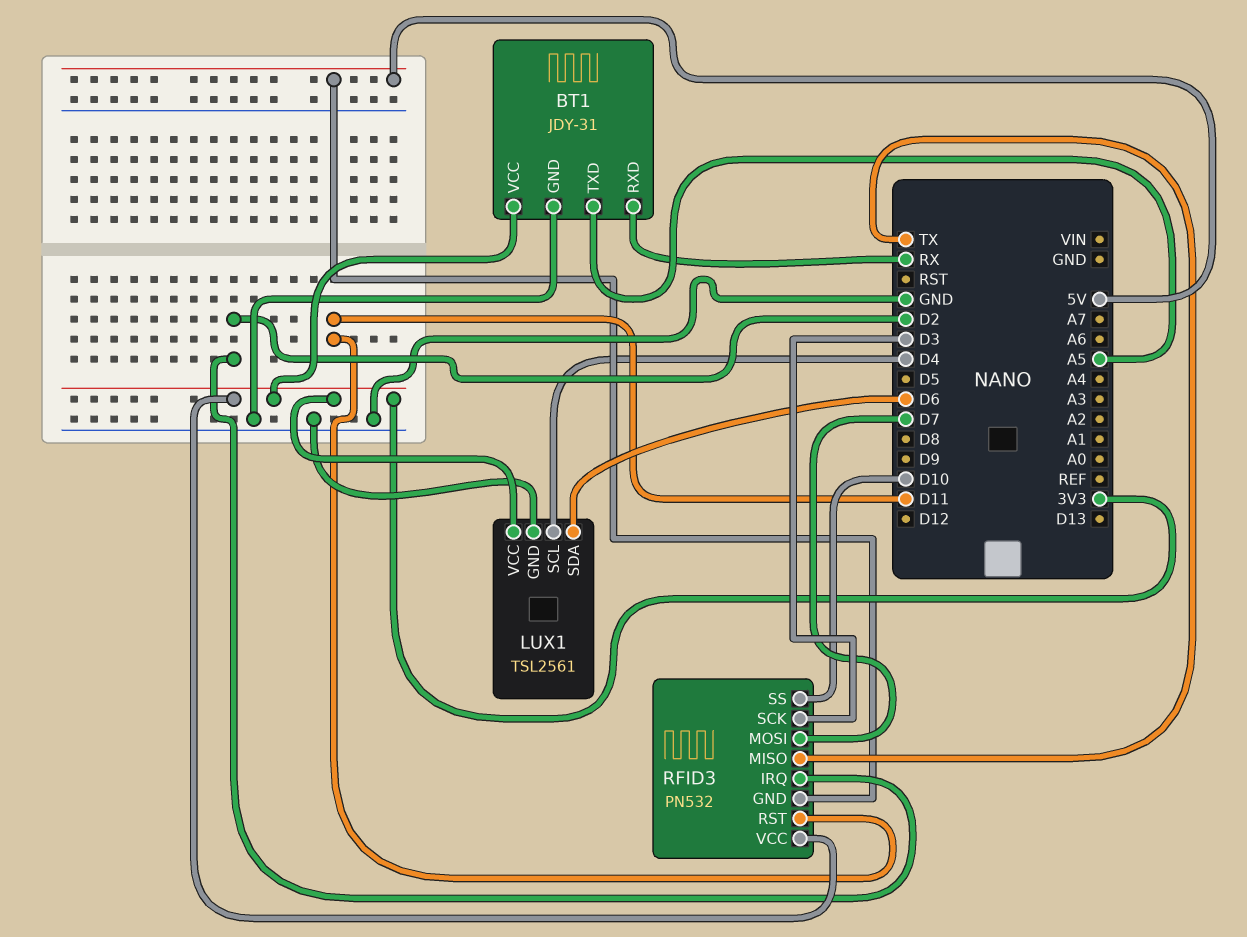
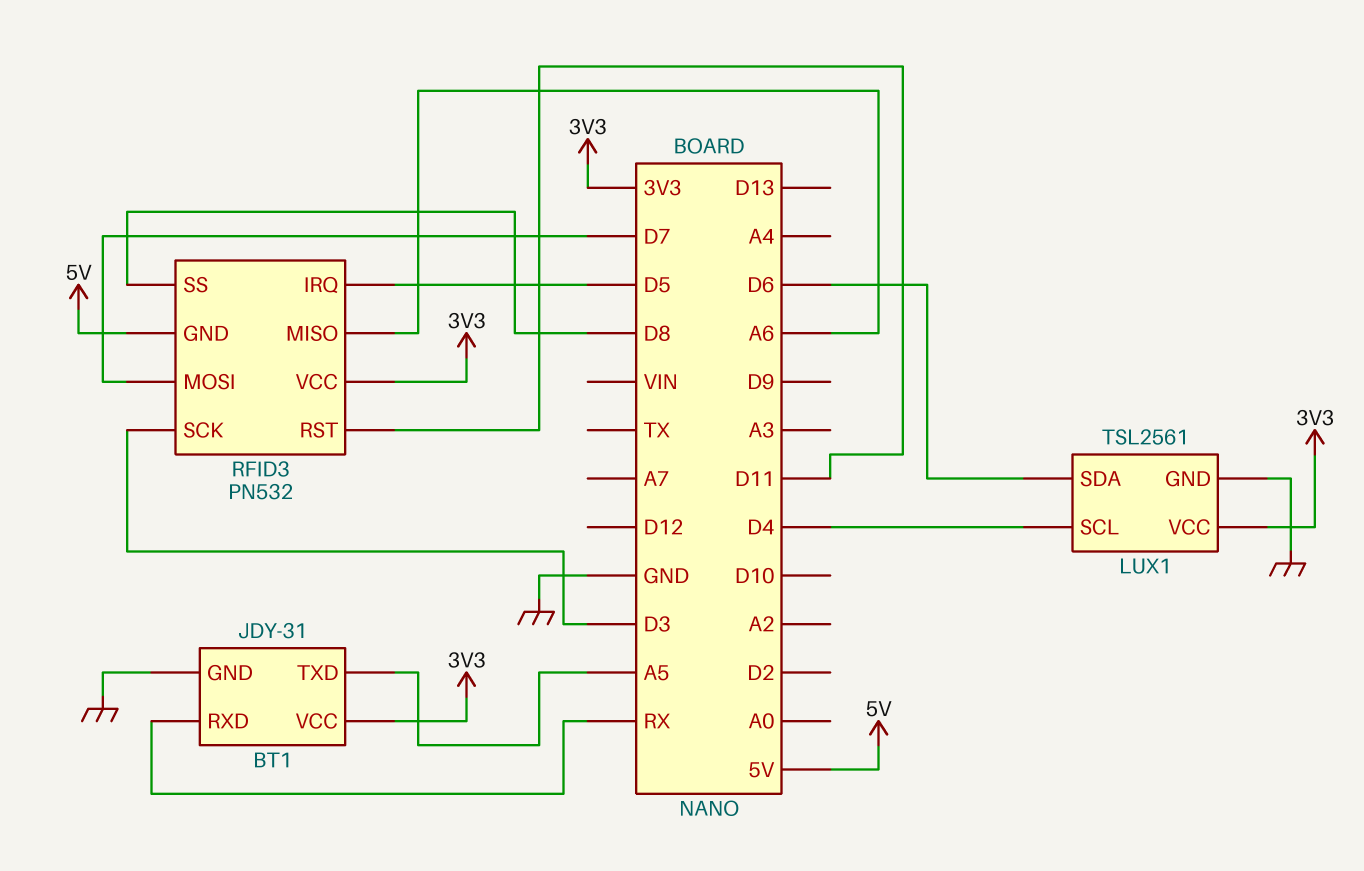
RFID3 pin IRQ: D2 -> D5
RFID3 pin MISO: TX -> A6
RFID3 pin SS: D10 -> D8

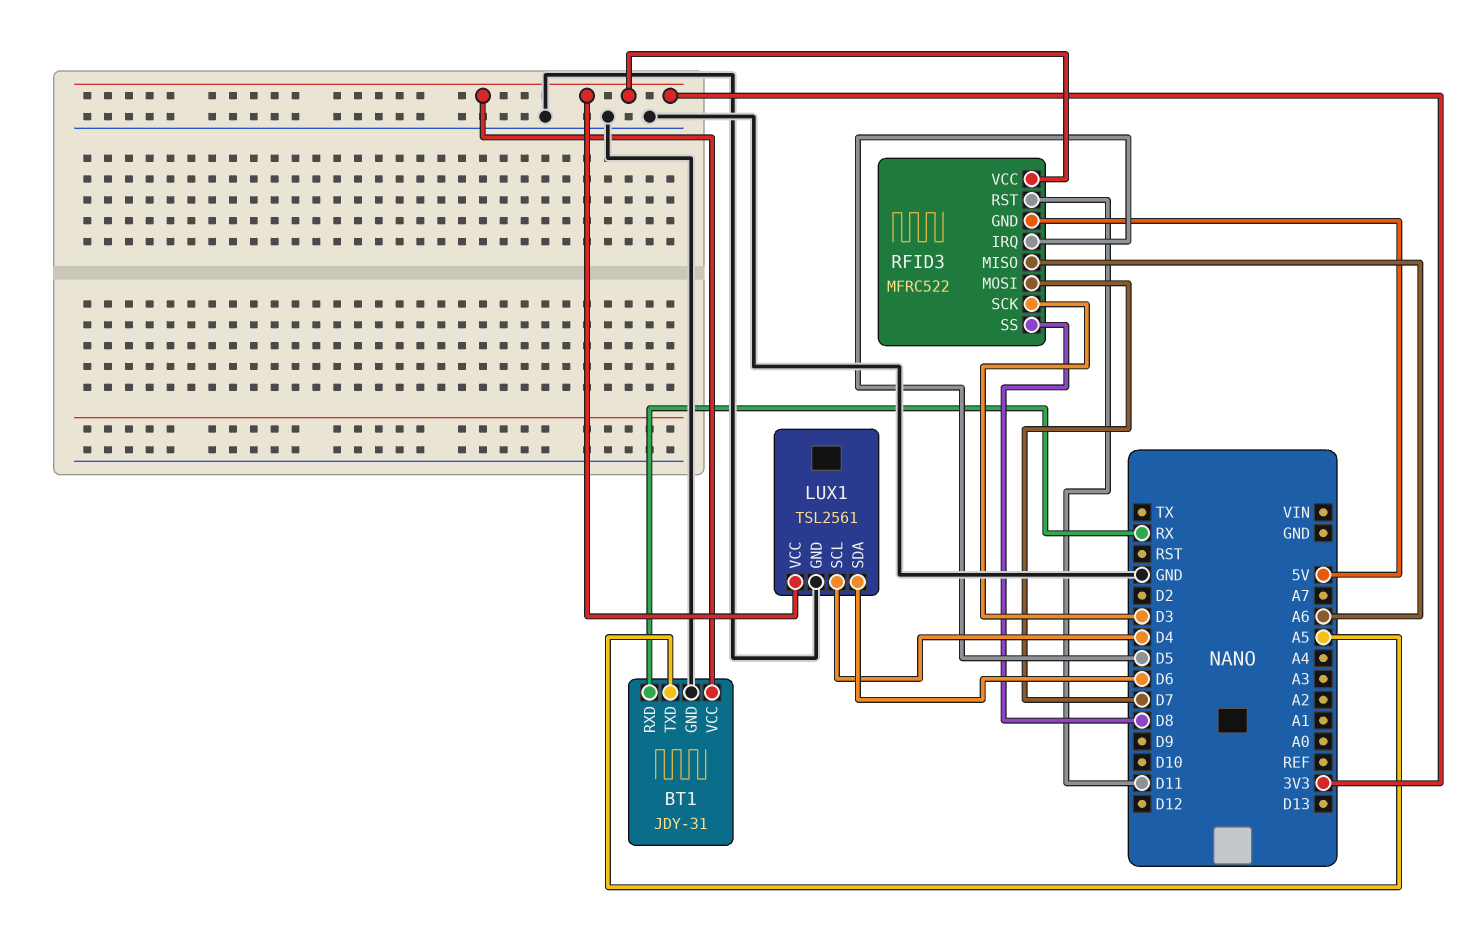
RFID3: PN532 -> MFRC522

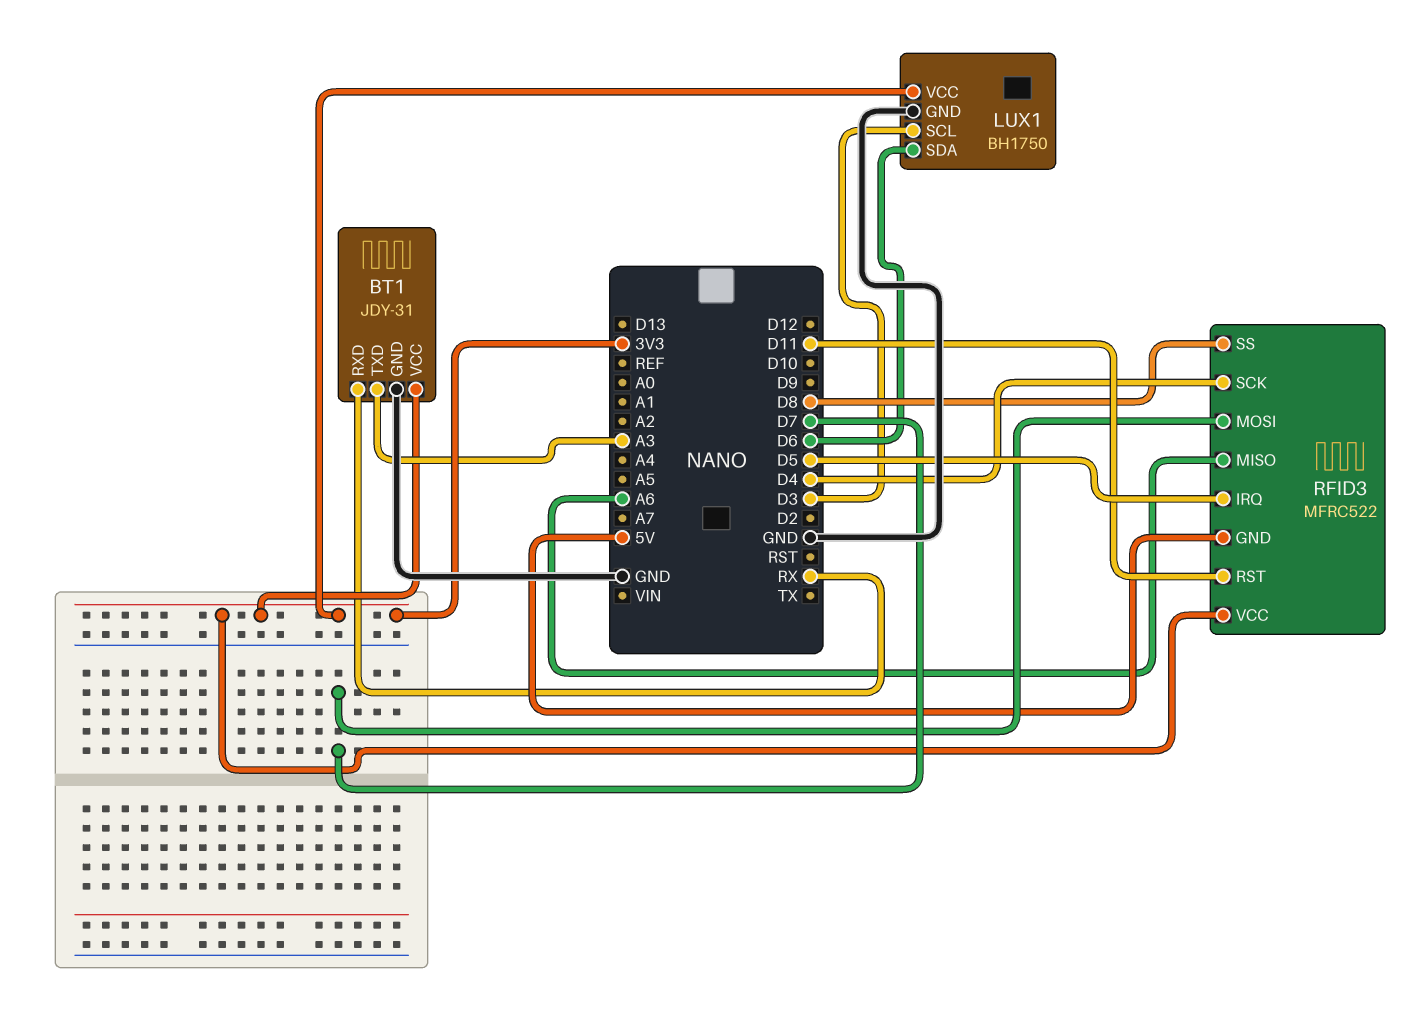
BT1 pin TXD: A5 -> A3
LUX1: TSL2561 -> BH1750
LUX1 pin SCL: D4 -> D3
RFID3 pin SCK: D3 -> D4

